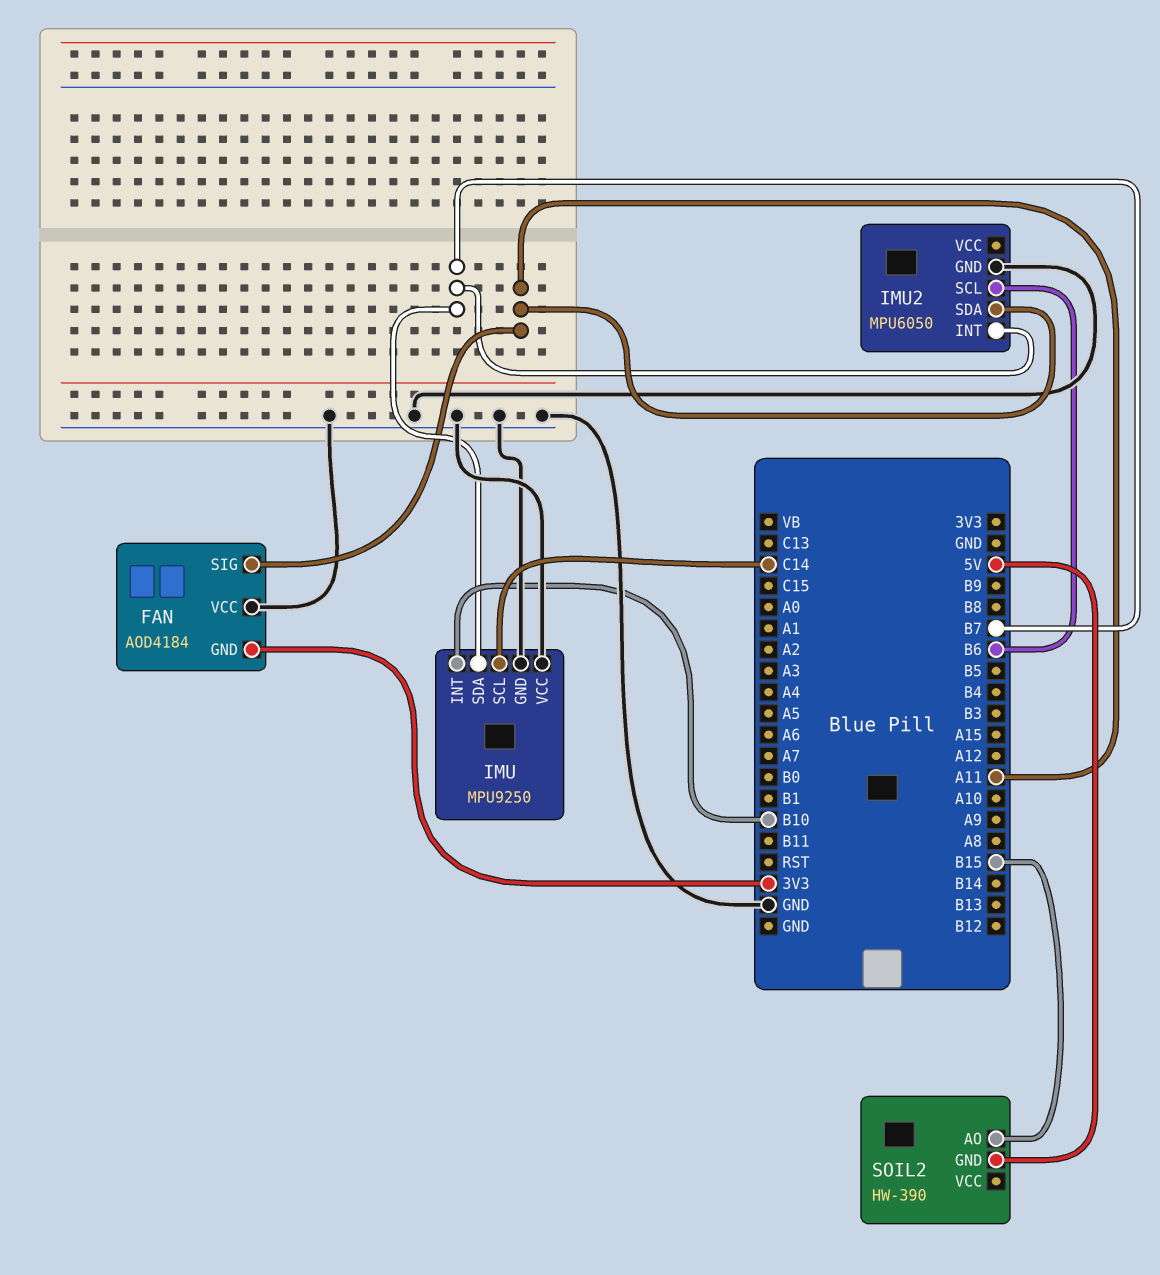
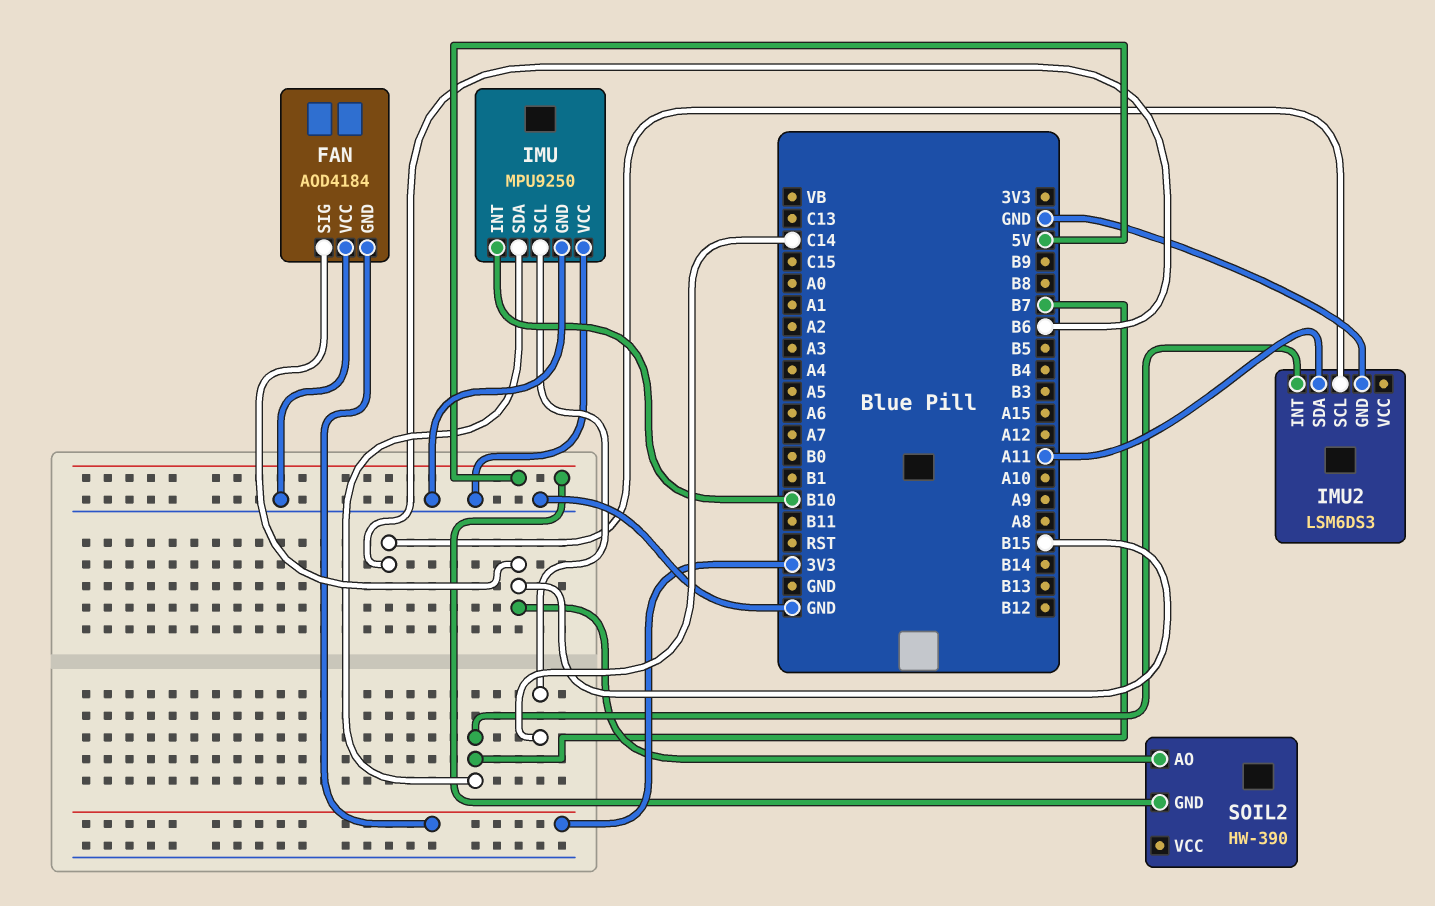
FAN pin SIG: A11 -> B15
IMU2: MPU6050 -> LSM6DS3

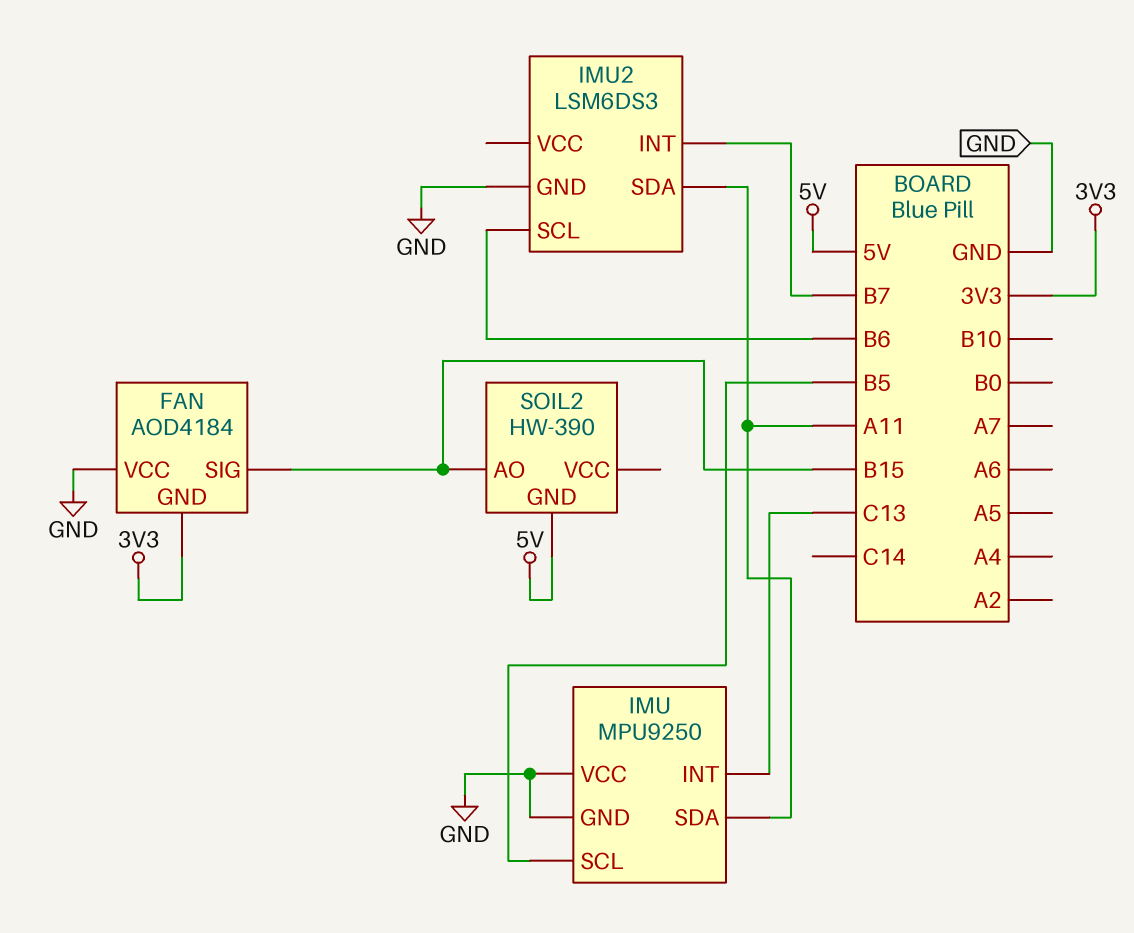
IMU pin INT: B10 -> C13
IMU pin SCL: C14 -> B5
IMU pin SDA: B7 -> A11

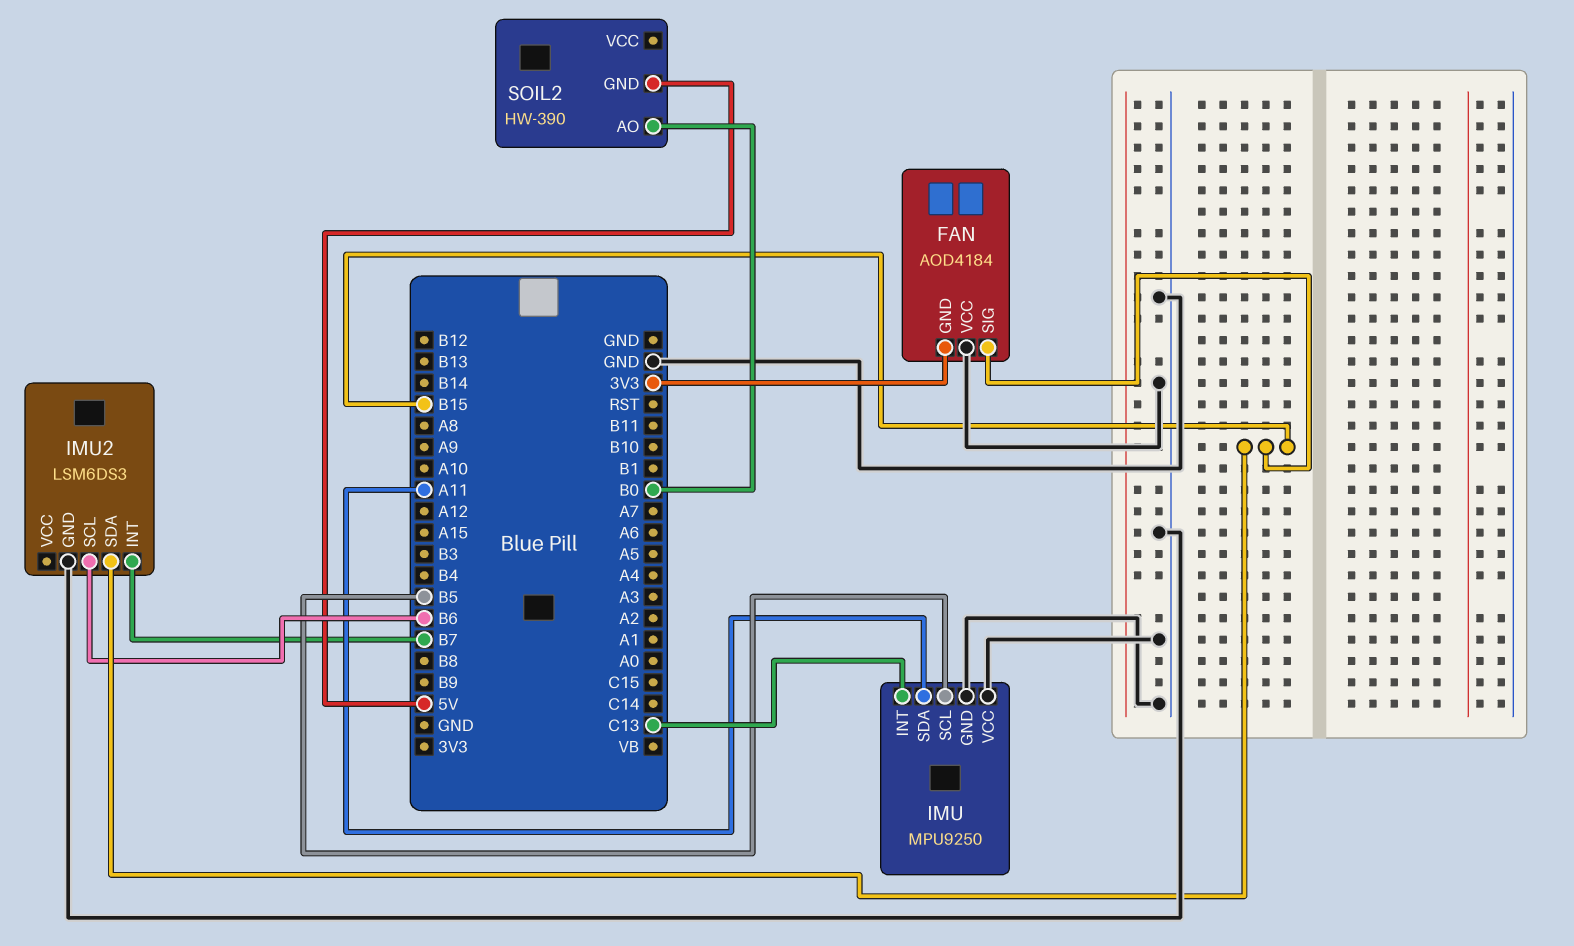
IMU2 pin SDA: A11 -> B15
SOIL2 pin AO: B15 -> B0

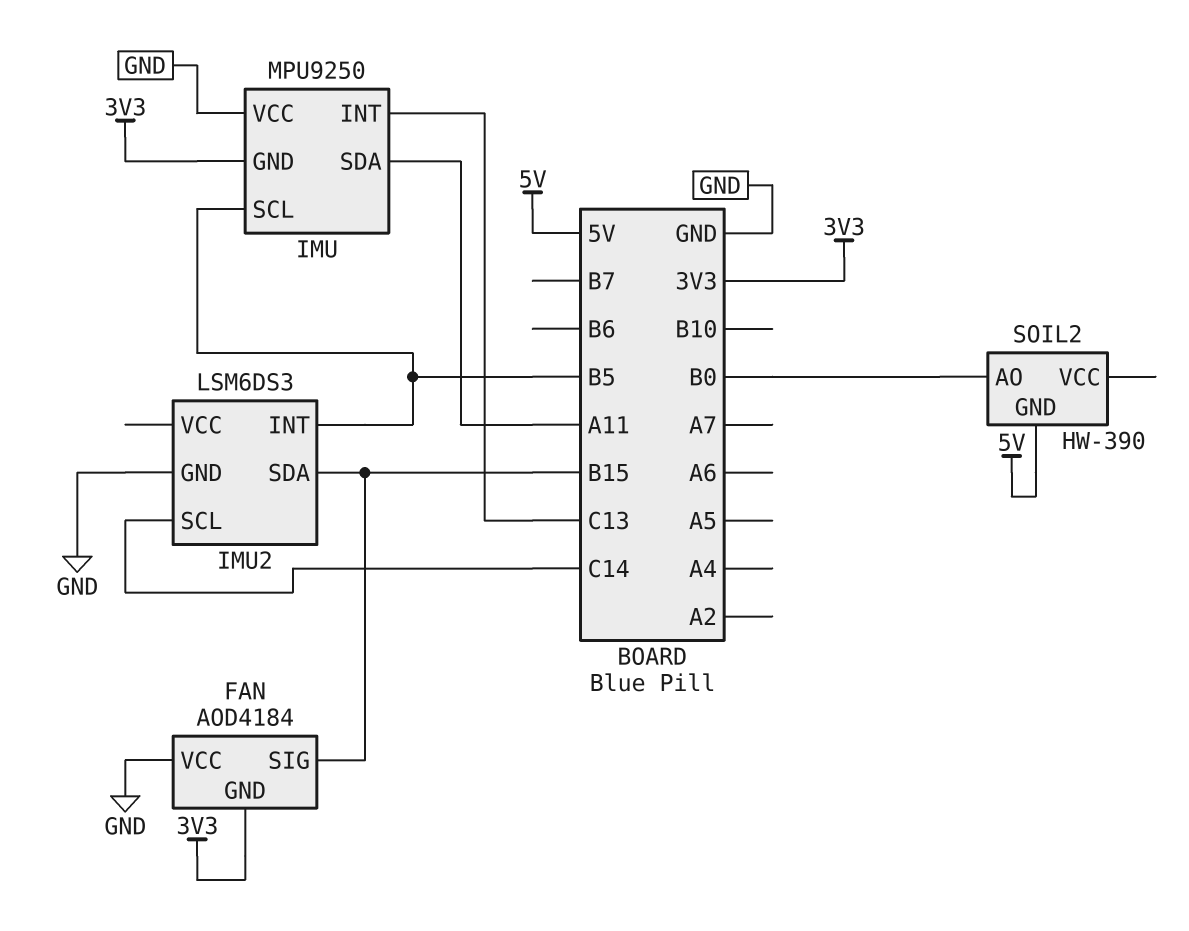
IMU pin GND: GND -> 3V3
IMU2 pin INT: B7 -> B5
IMU2 pin SCL: B6 -> C14

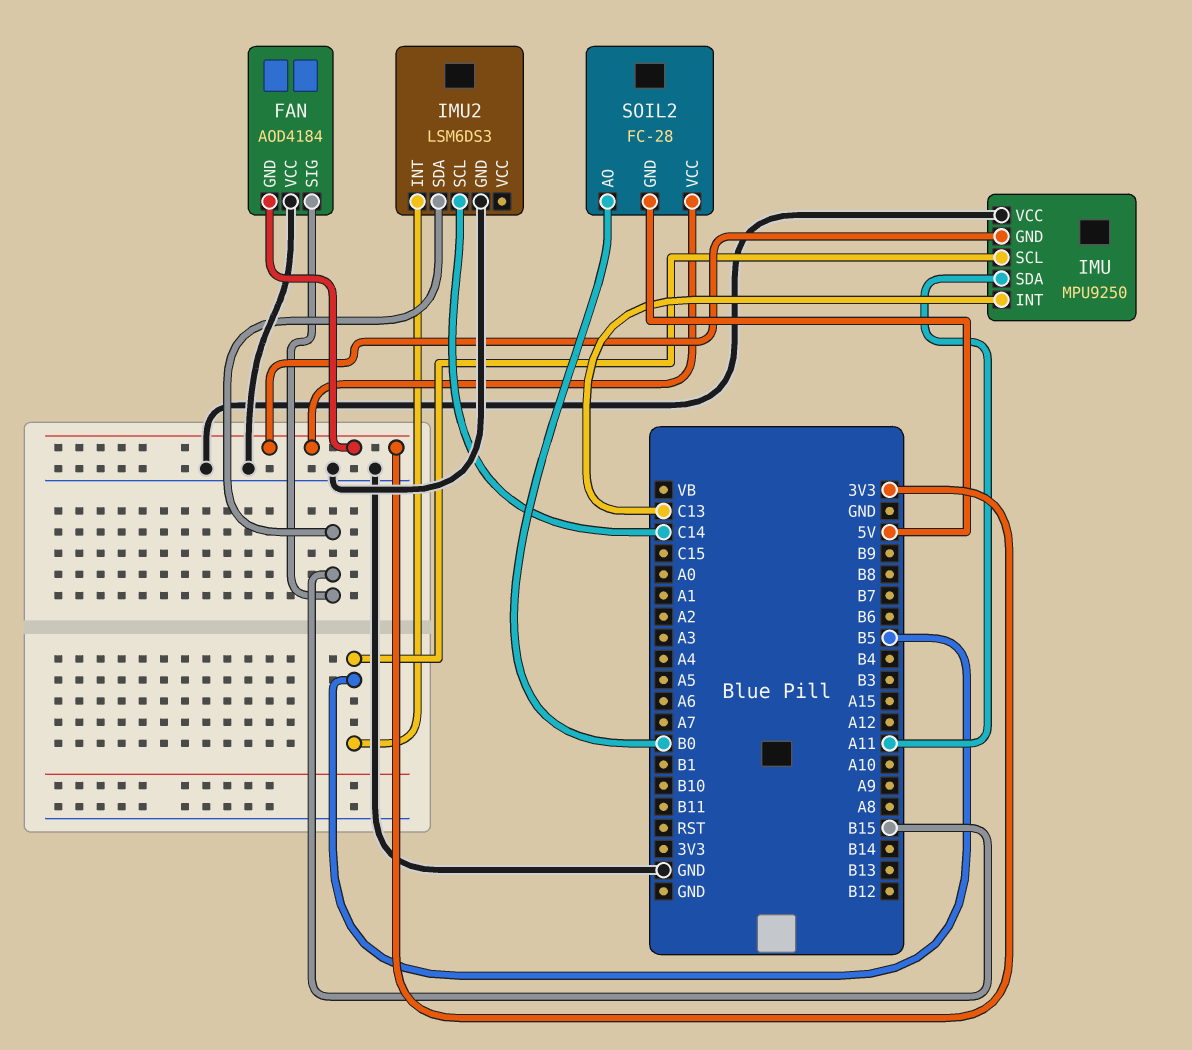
SOIL2: HW-390 -> FC-28
SOIL2 pin VCC: none -> 3V3

